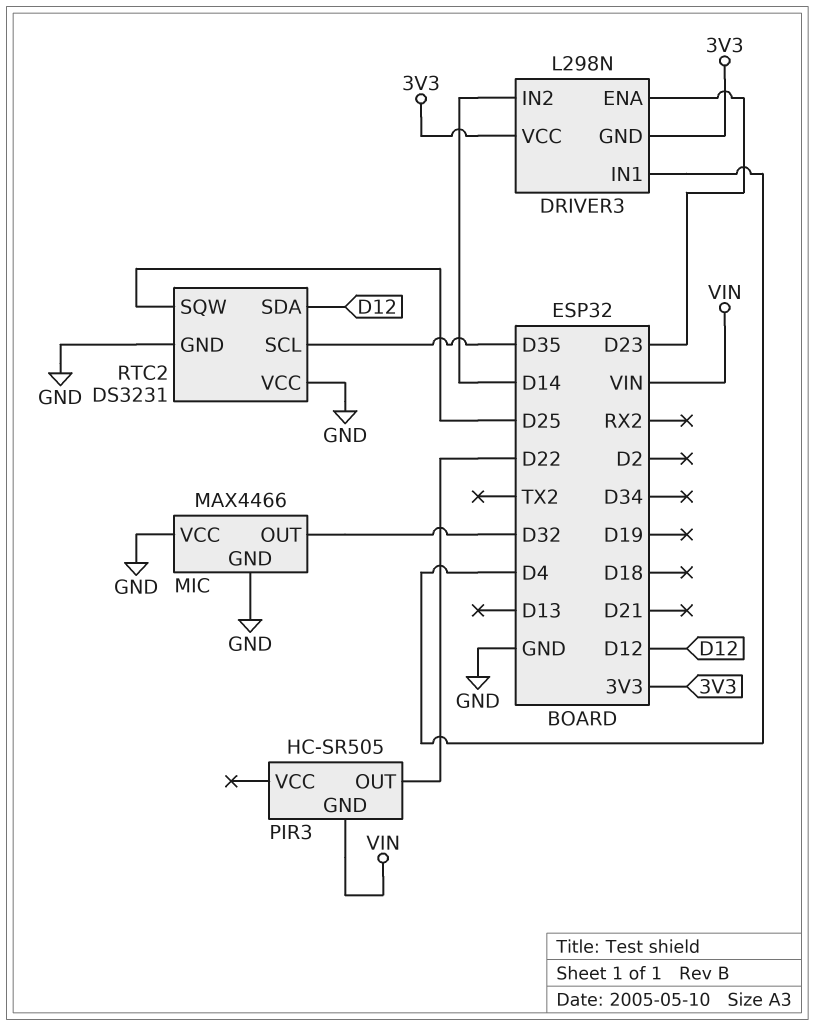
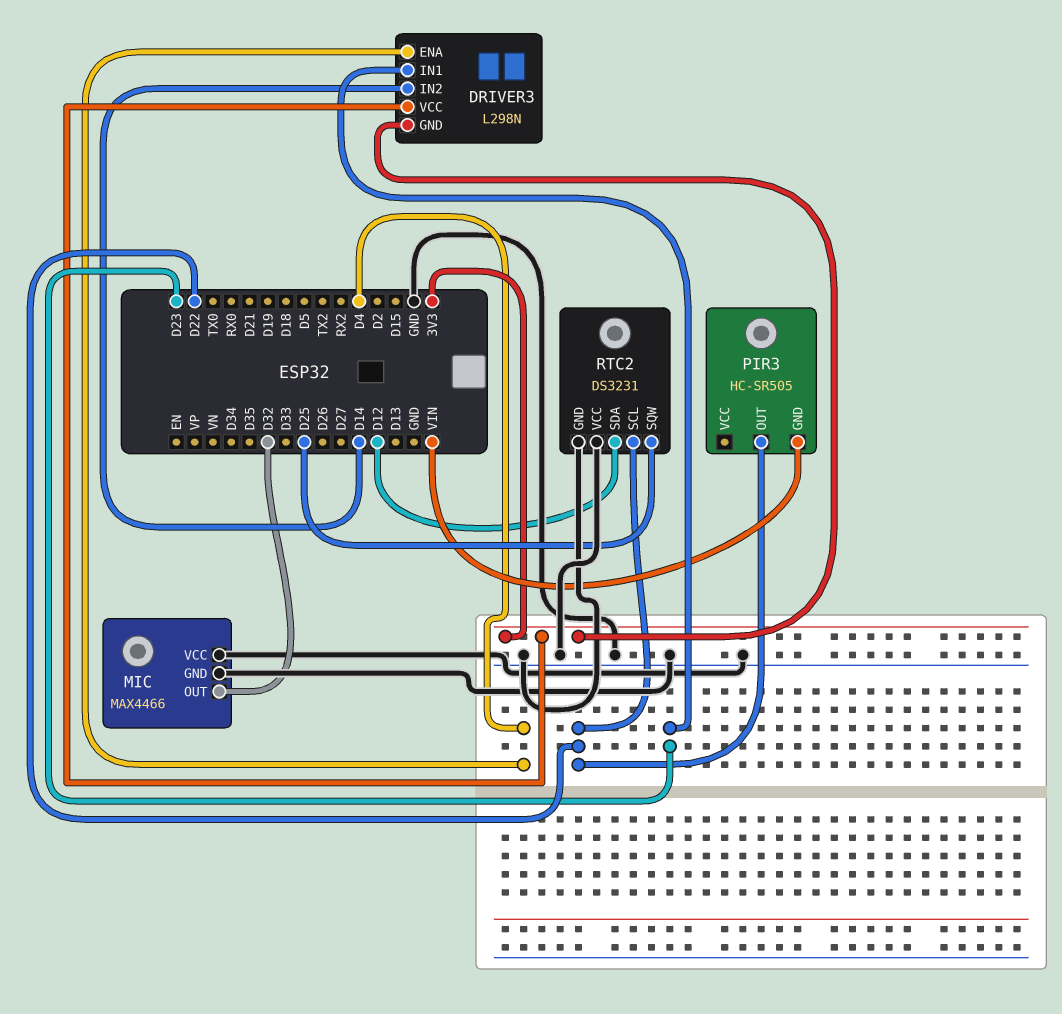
DRIVER3 pin ENA: D23 -> D4
DRIVER3 pin IN1: D4 -> D23
RTC2 pin SCL: D35 -> D22

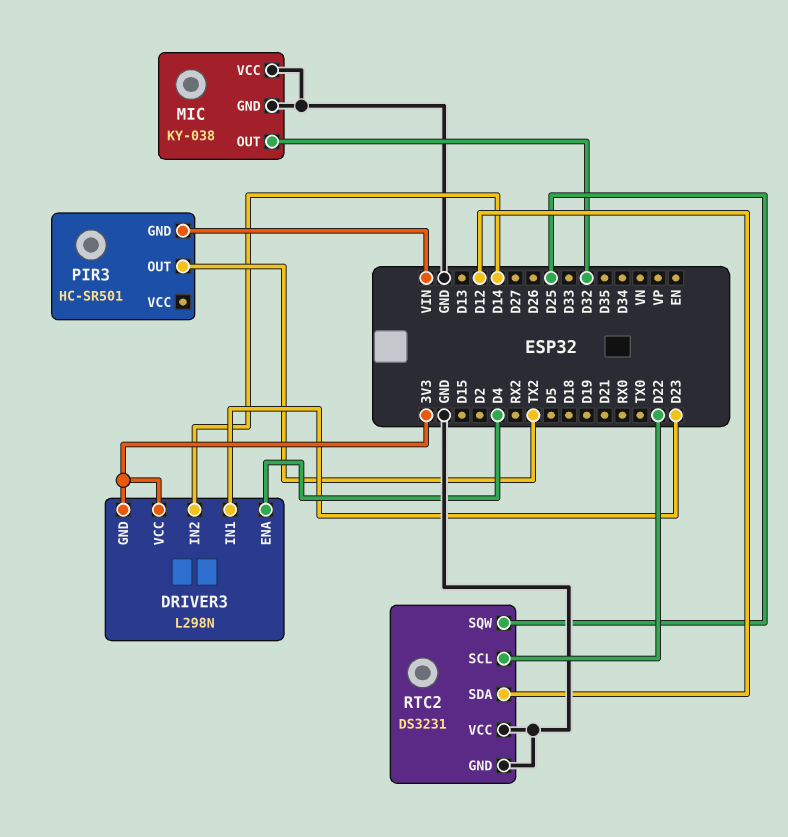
MIC: MAX4466 -> KY-038
PIR3: HC-SR505 -> HC-SR501
PIR3 pin OUT: D22 -> TX2

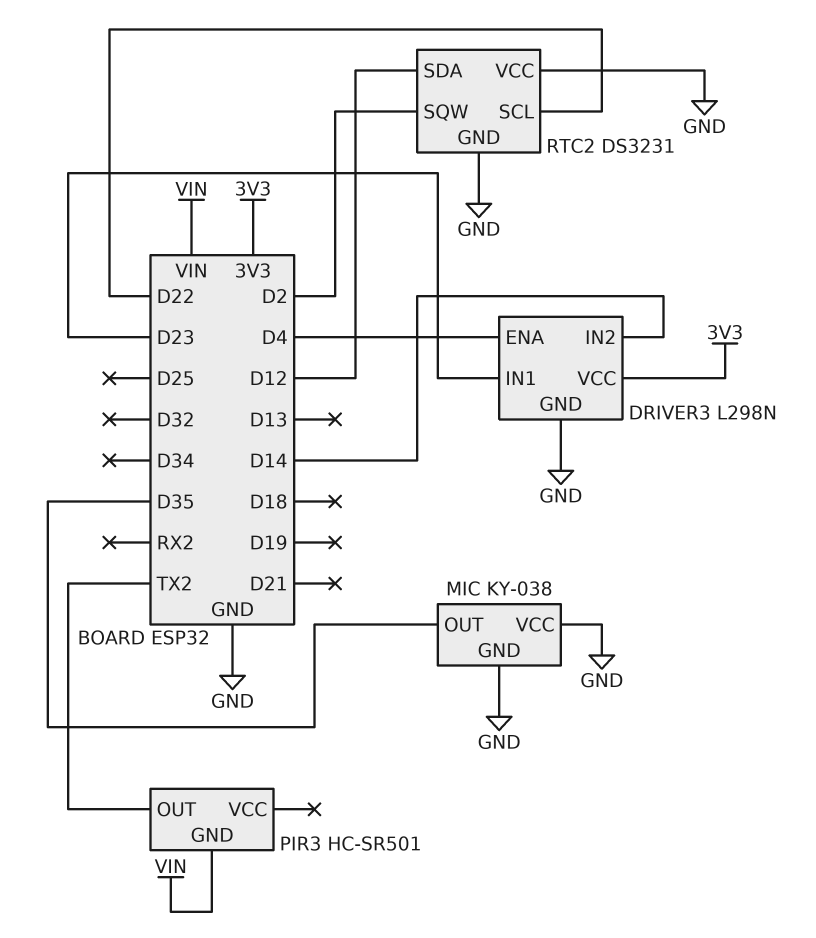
DRIVER3 pin GND: 3V3 -> GND
MIC pin OUT: D32 -> D35
RTC2 pin SQW: D25 -> D2

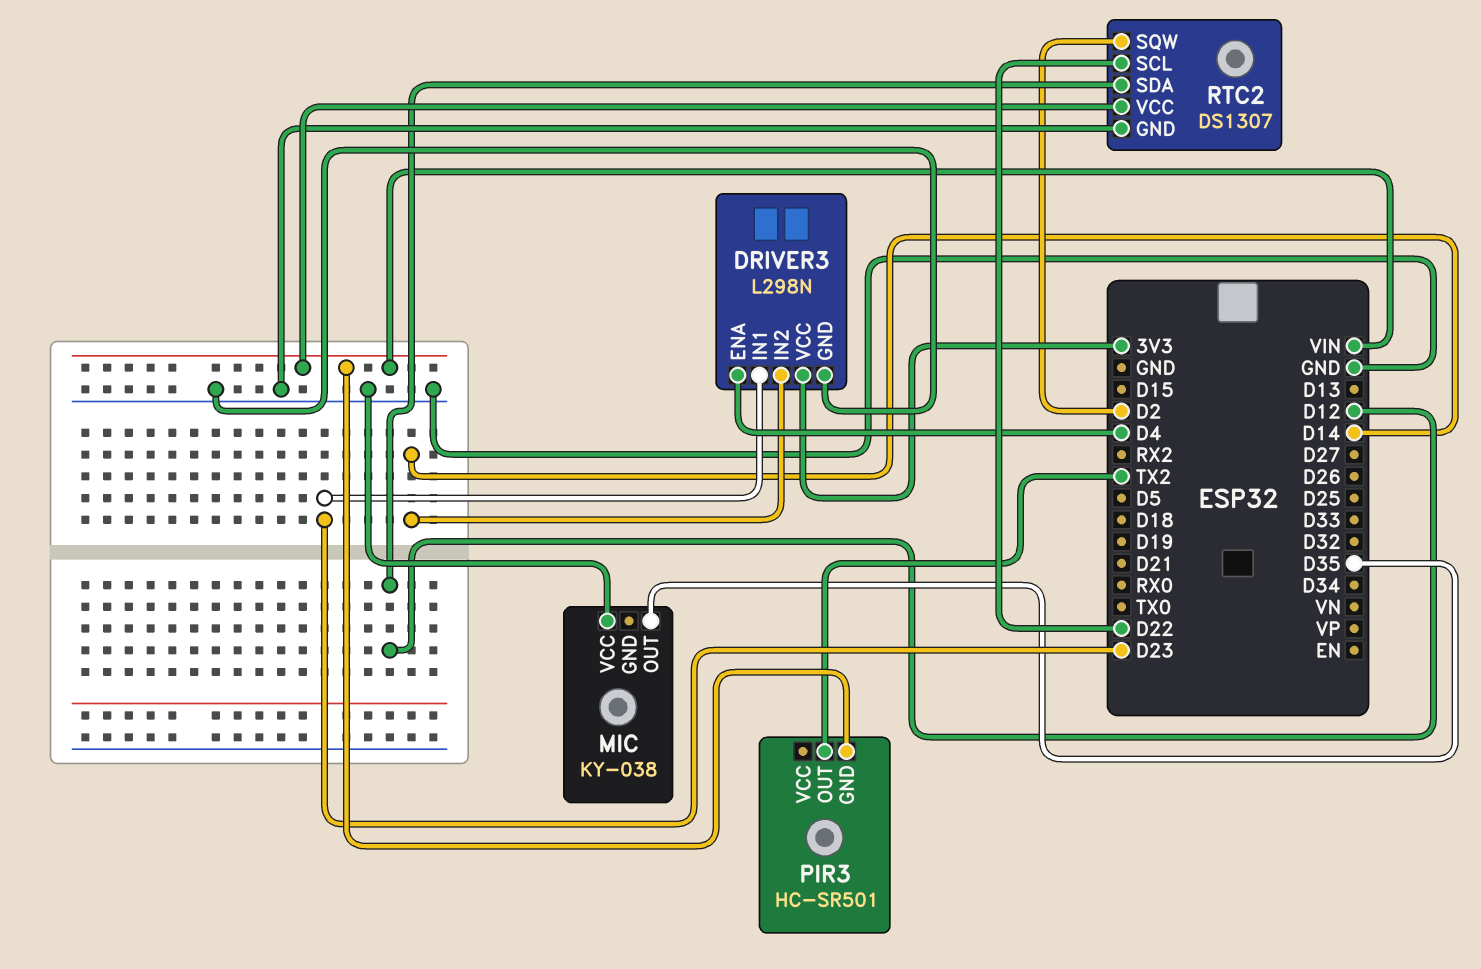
MIC pin GND: GND -> none
RTC2: DS3231 -> DS1307
RTC2 pin VCC: GND -> VIN

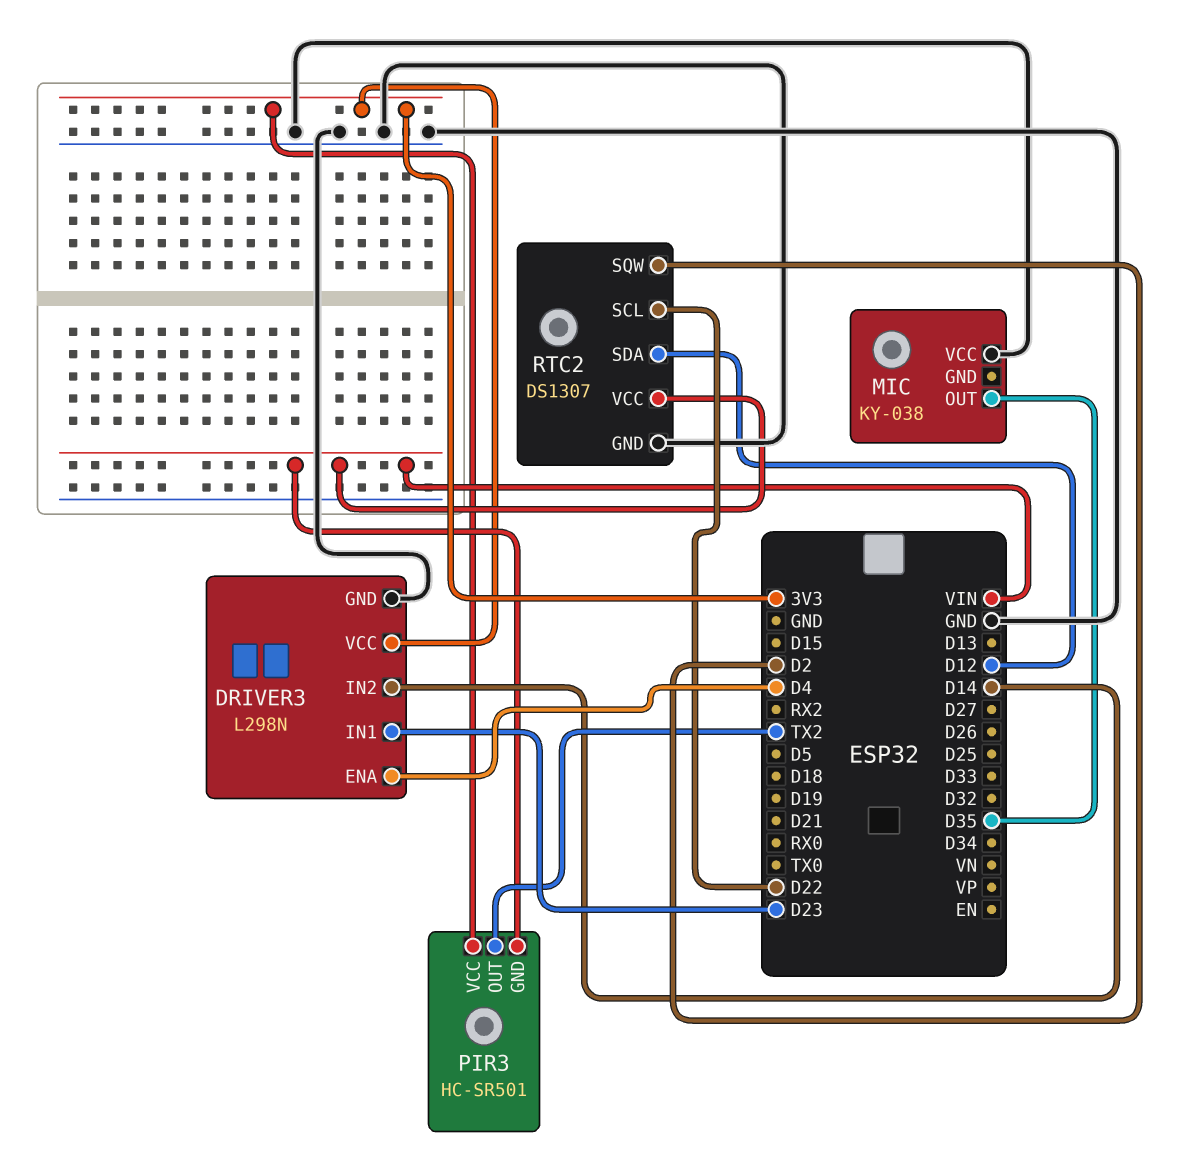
PIR3 pin VCC: none -> 3V3

